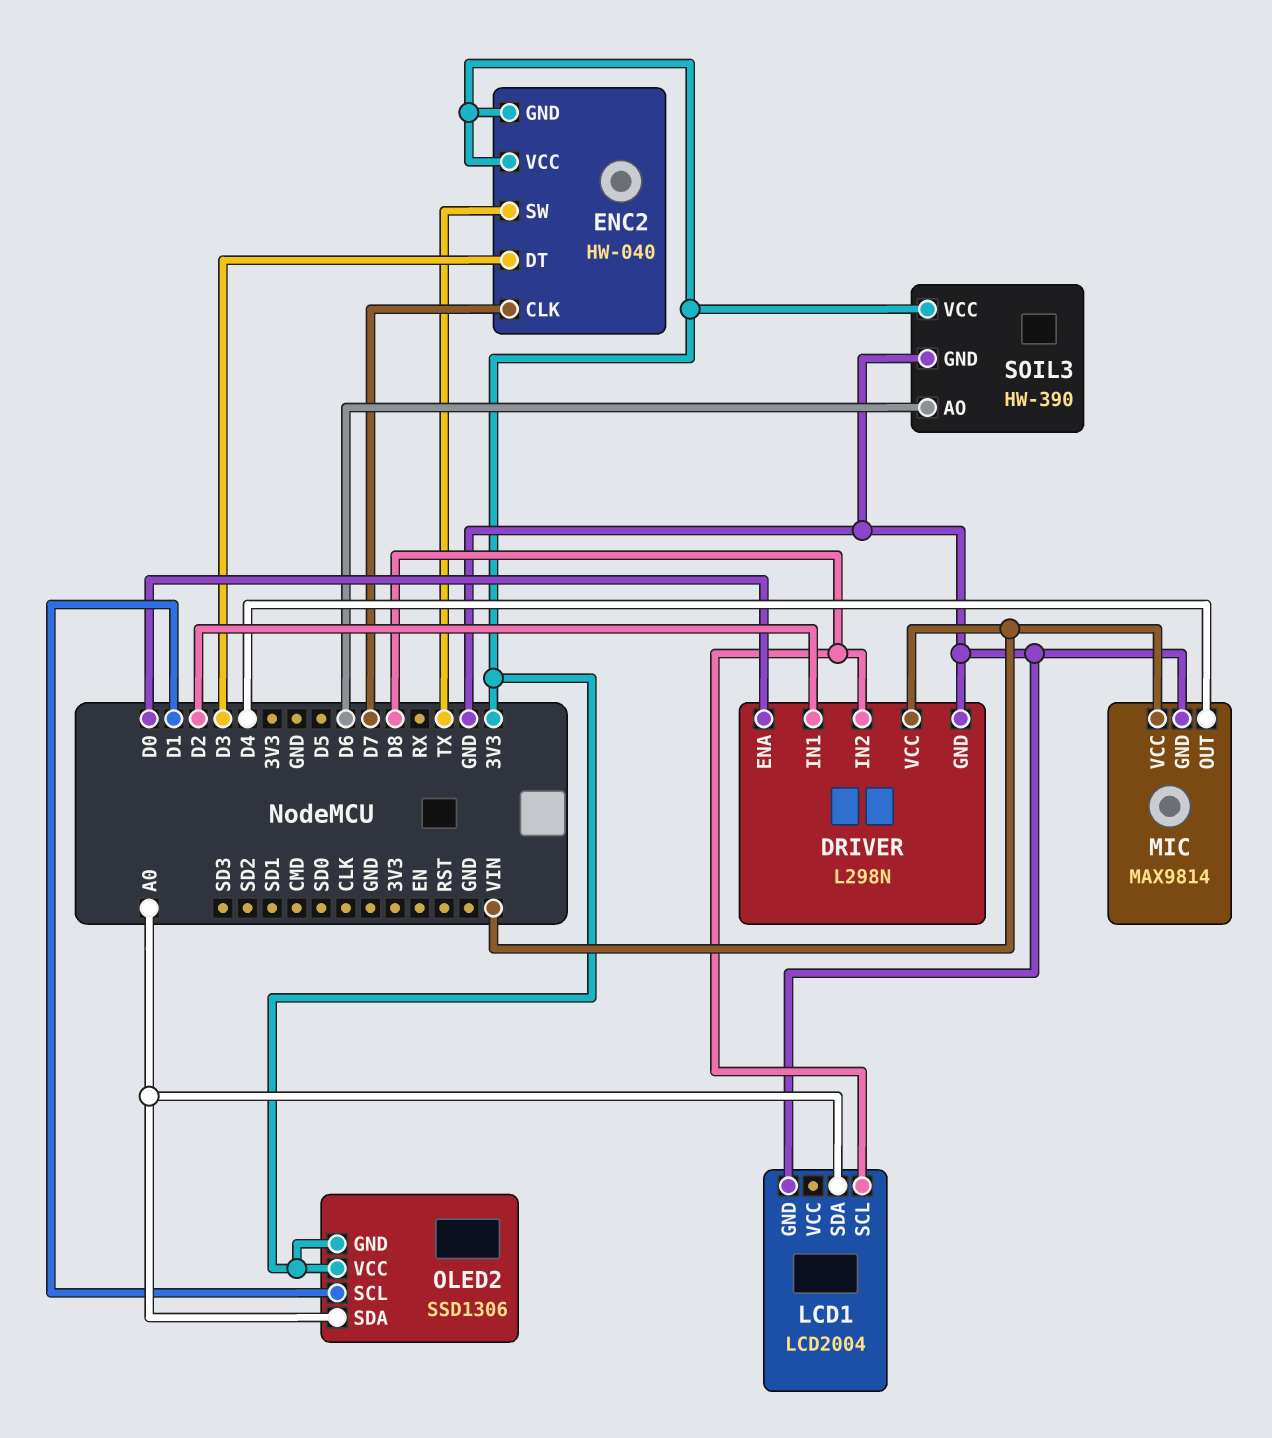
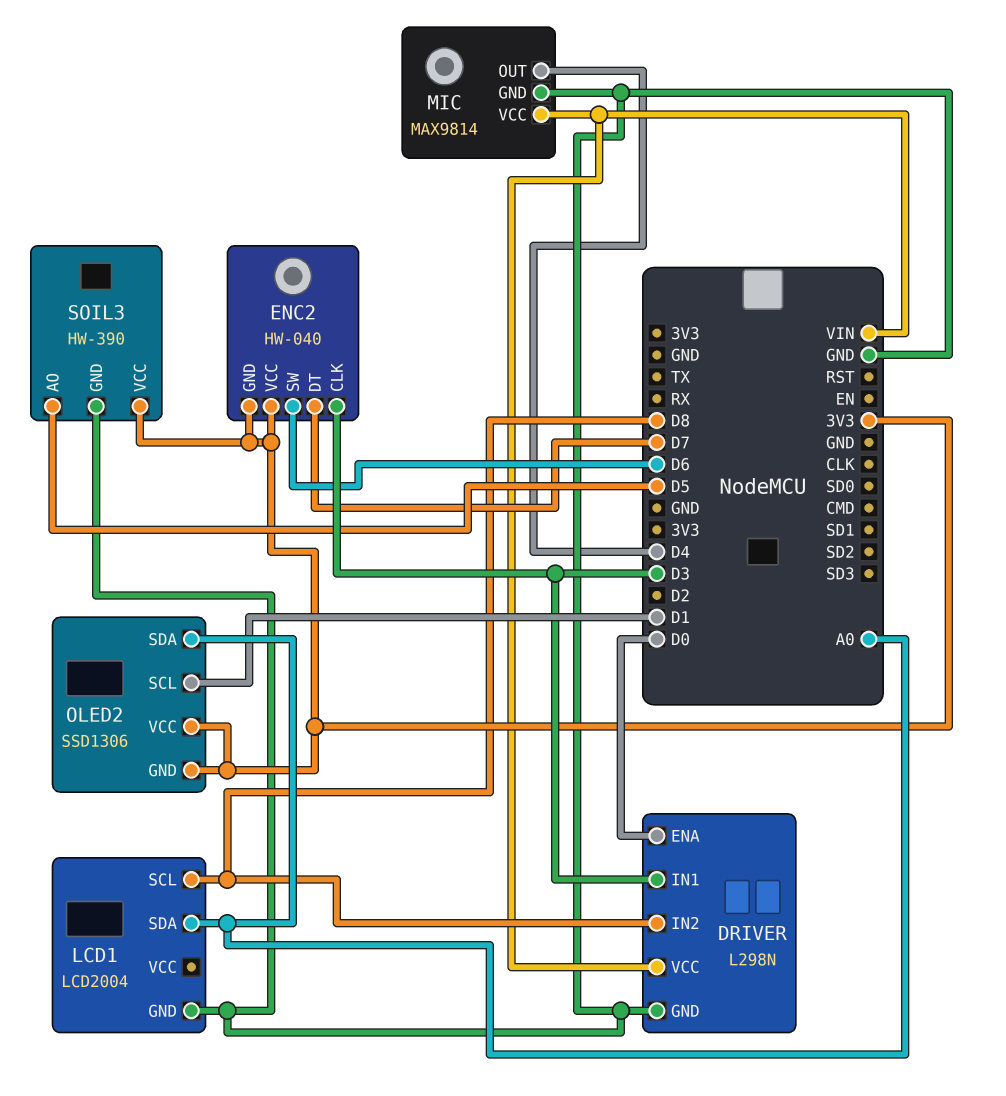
DRIVER pin IN1: D2 -> D3
ENC2 pin CLK: D7 -> D3
ENC2 pin DT: D3 -> D7
ENC2 pin SW: TX -> D6
SOIL3 pin AO: D6 -> D5

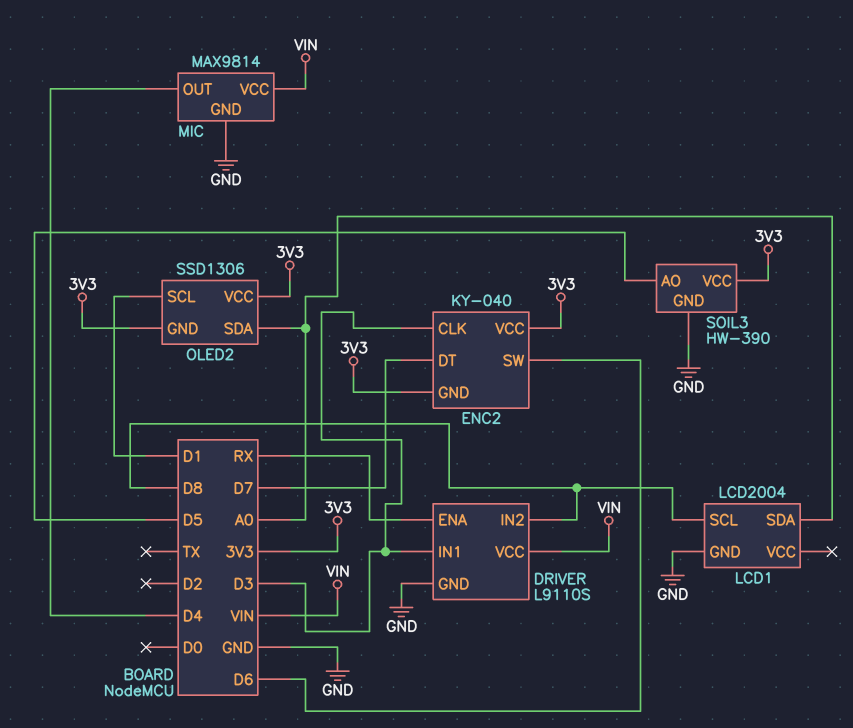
DRIVER: L298N -> L9110S
DRIVER pin ENA: D0 -> RX
ENC2: HW-040 -> KY-040

